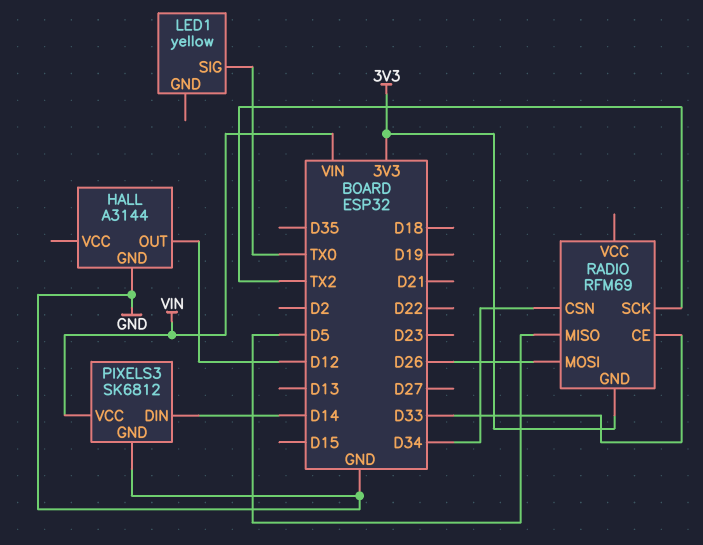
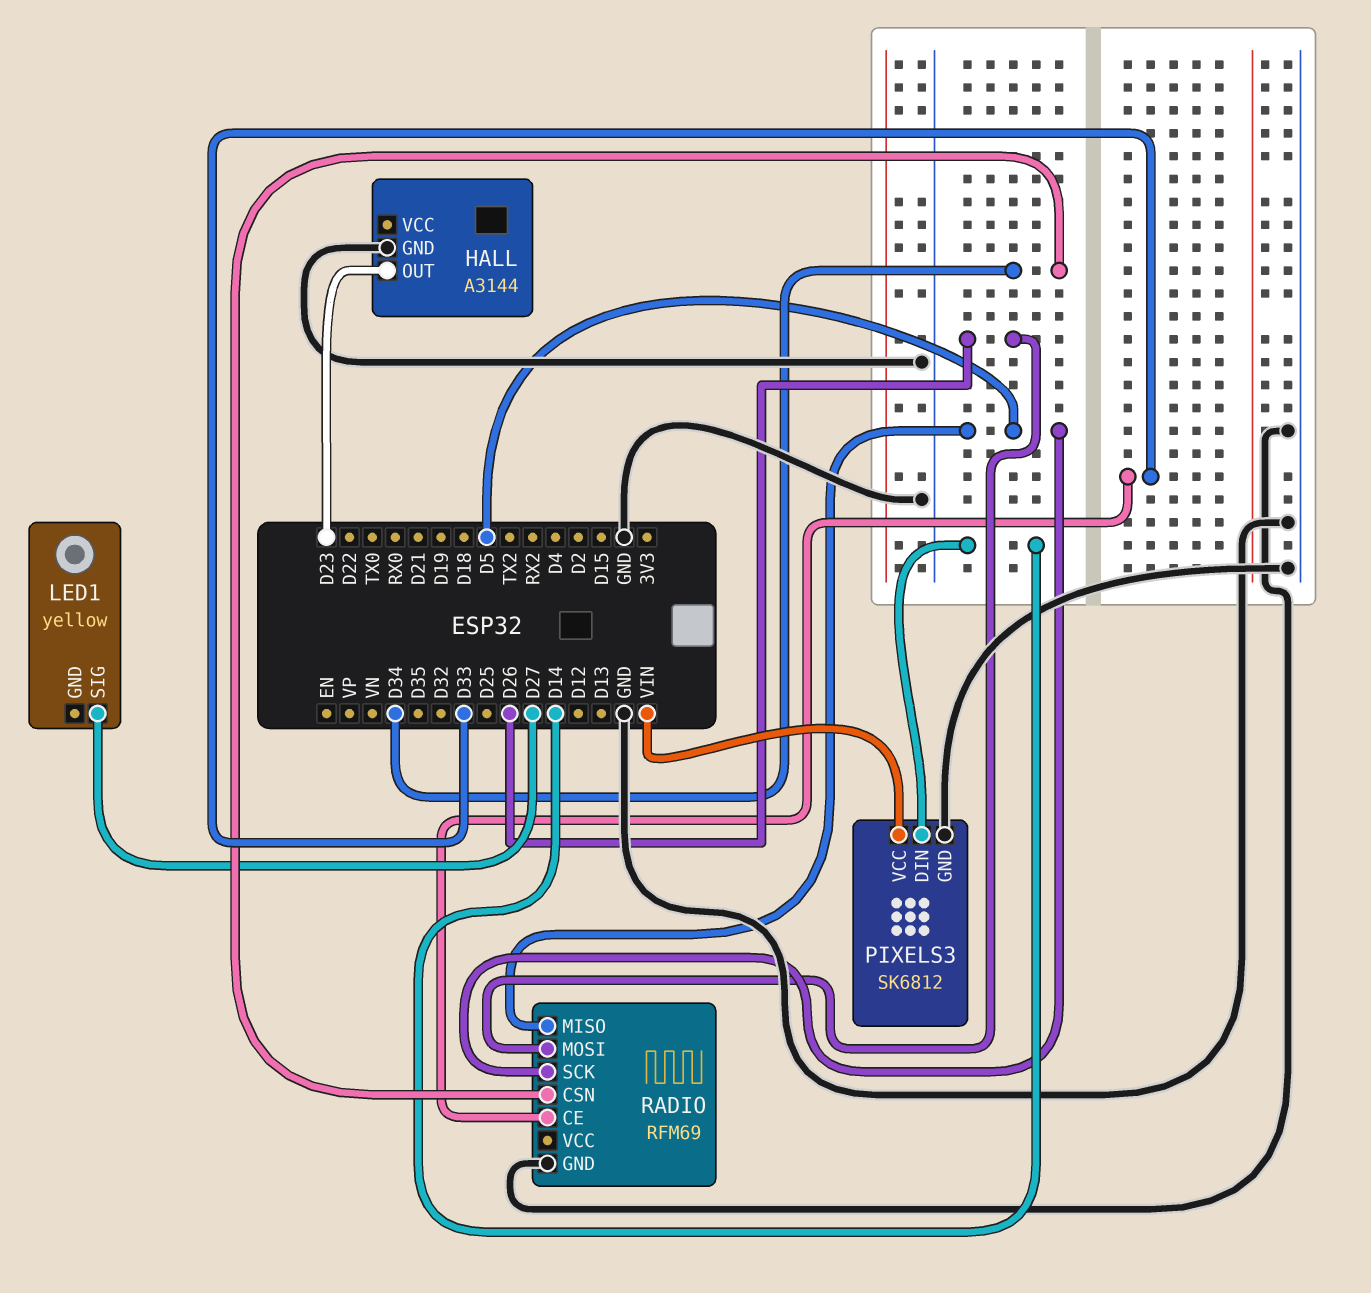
HALL pin OUT: D12 -> D23
LED1 pin SIG: TX0 -> D27
RADIO pin GND: 3V3 -> GND
RADIO pin SCK: TX2 -> D5

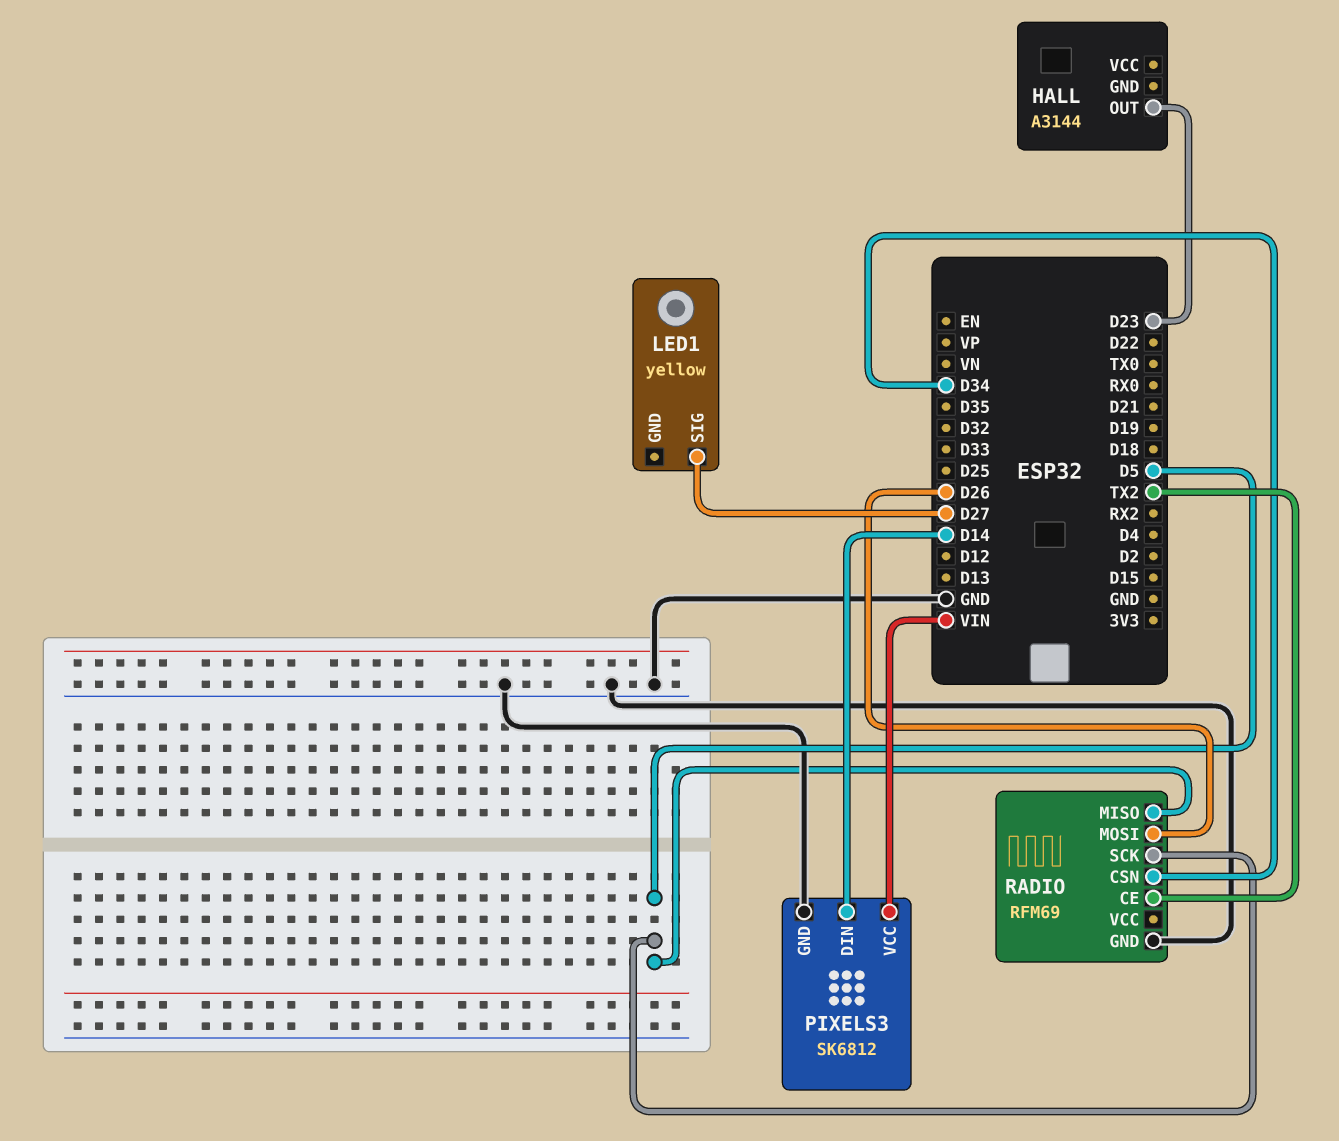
HALL pin GND: GND -> none
RADIO pin CE: D33 -> TX2

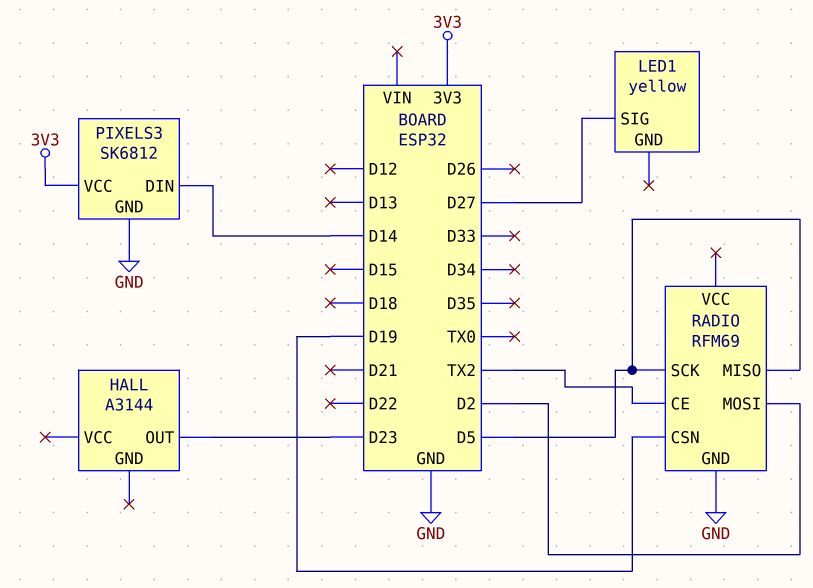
PIXELS3 pin VCC: VIN -> 3V3
RADIO pin CSN: D34 -> D19
RADIO pin MOSI: D26 -> D2

